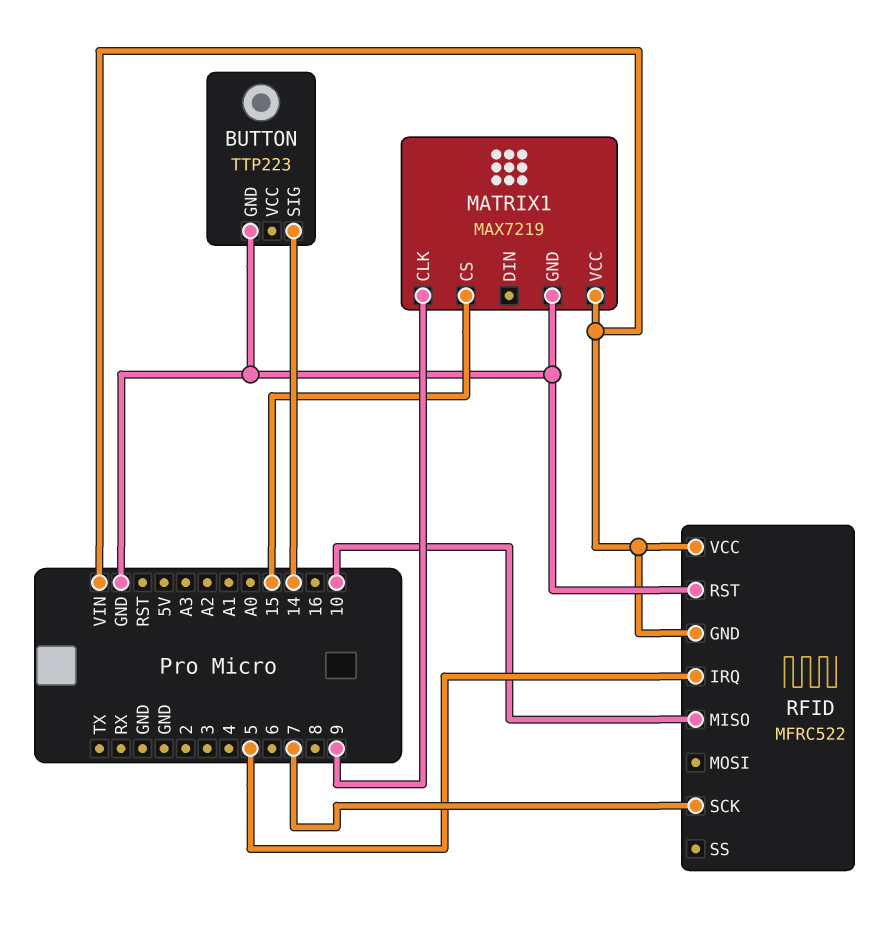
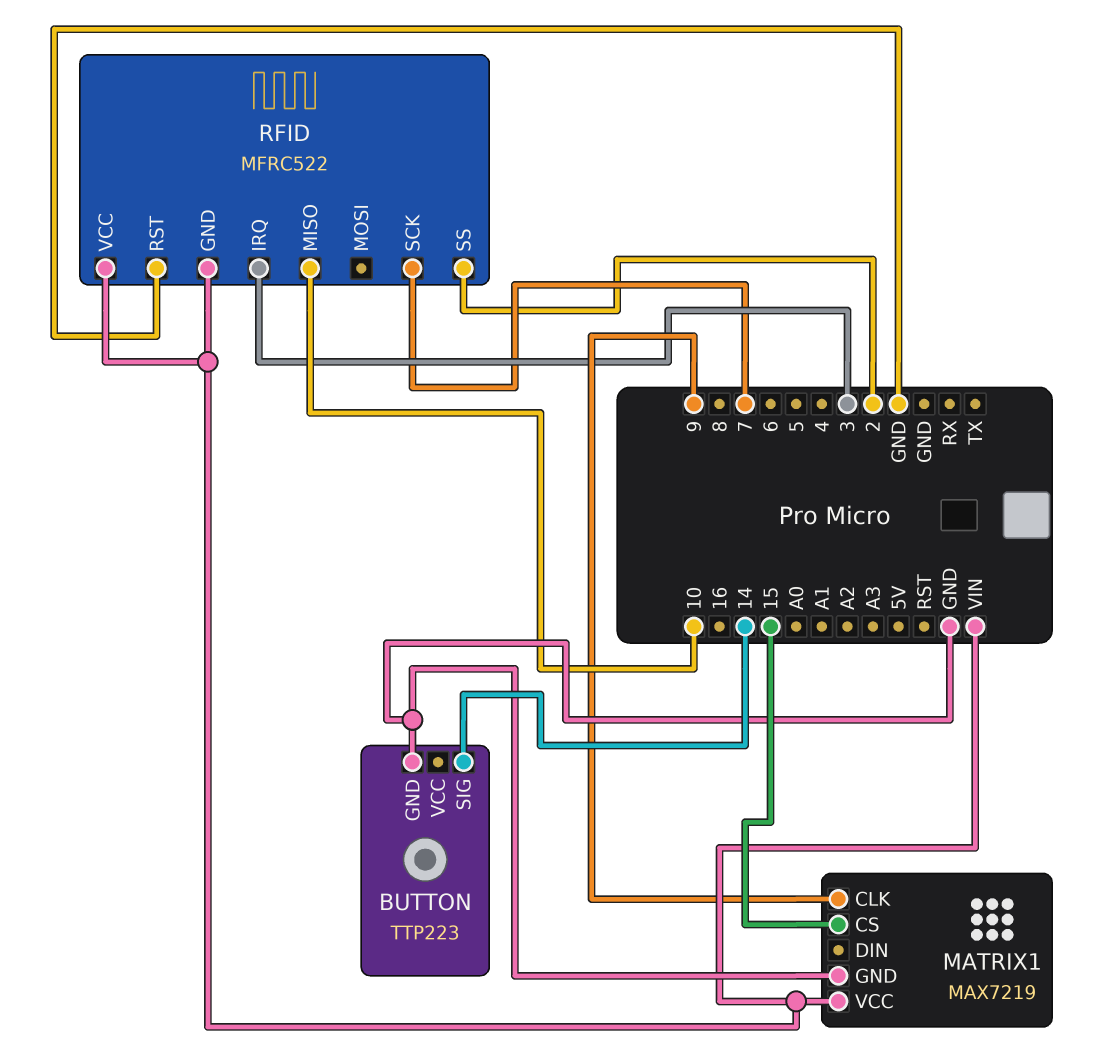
RFID pin IRQ: 5 -> 3
RFID pin SS: none -> 2

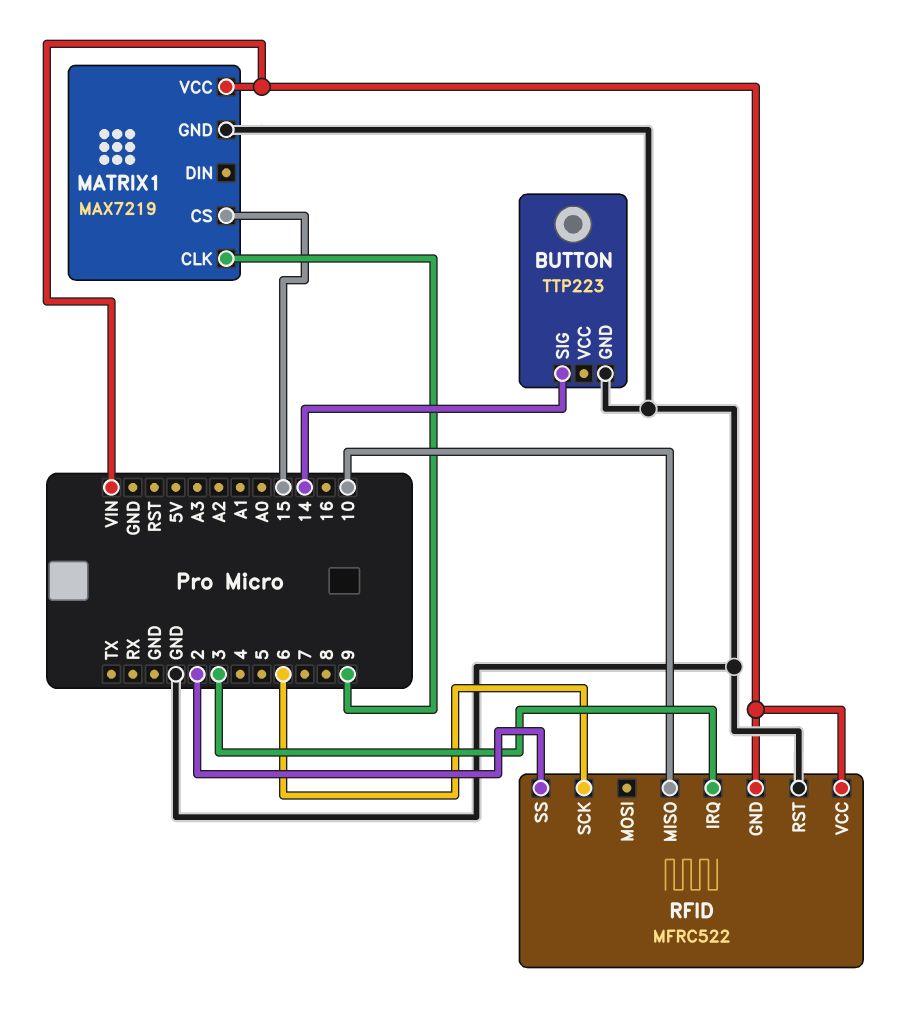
RFID pin SCK: 7 -> 6

